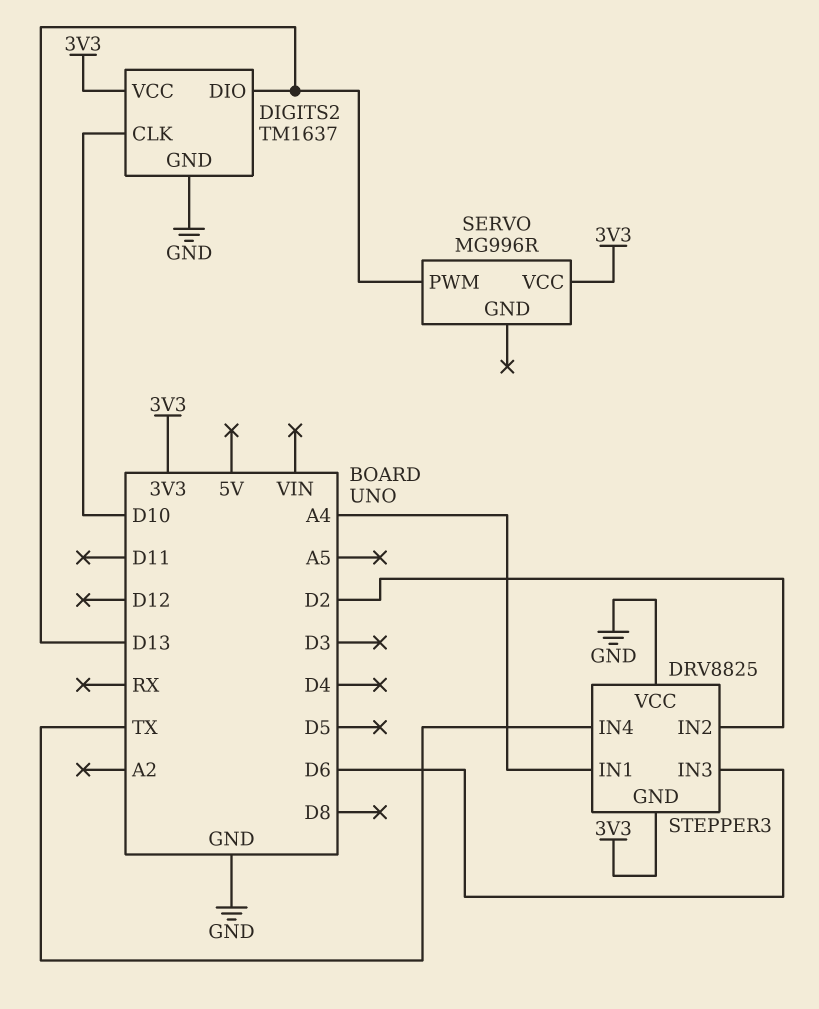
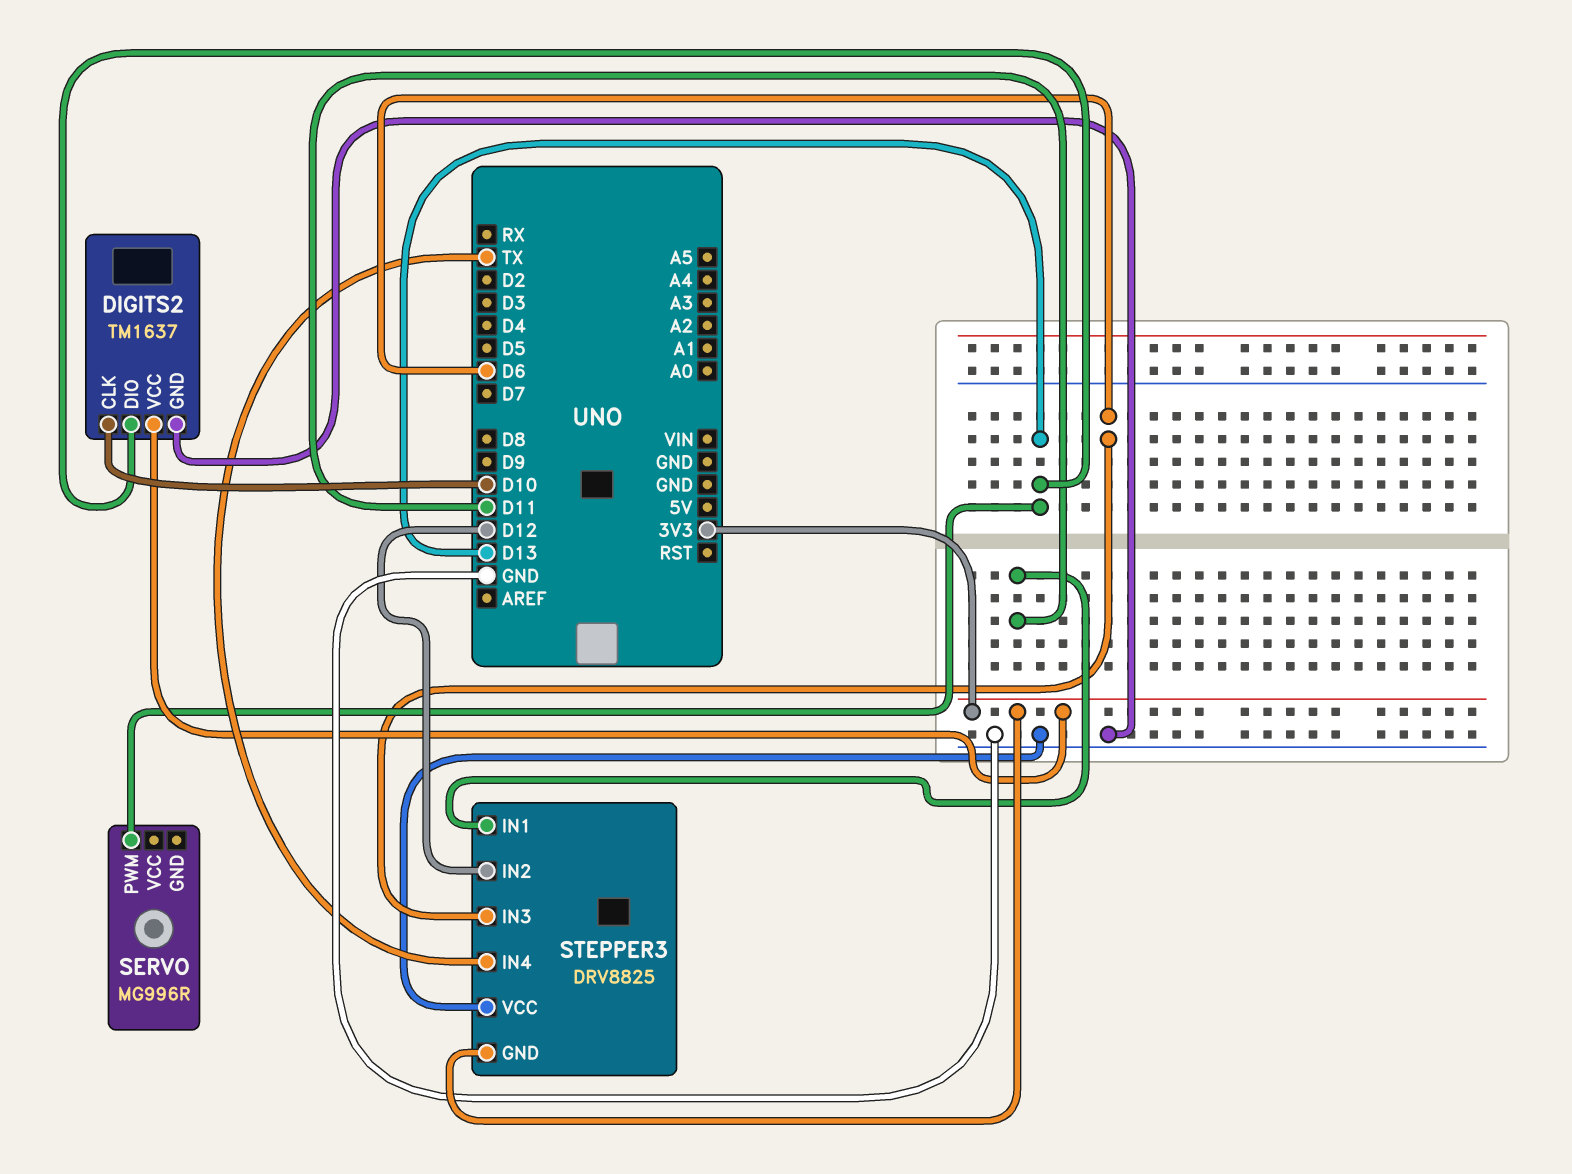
SERVO pin VCC: 3V3 -> none
STEPPER3 pin IN1: A4 -> D11
STEPPER3 pin IN2: D2 -> D12

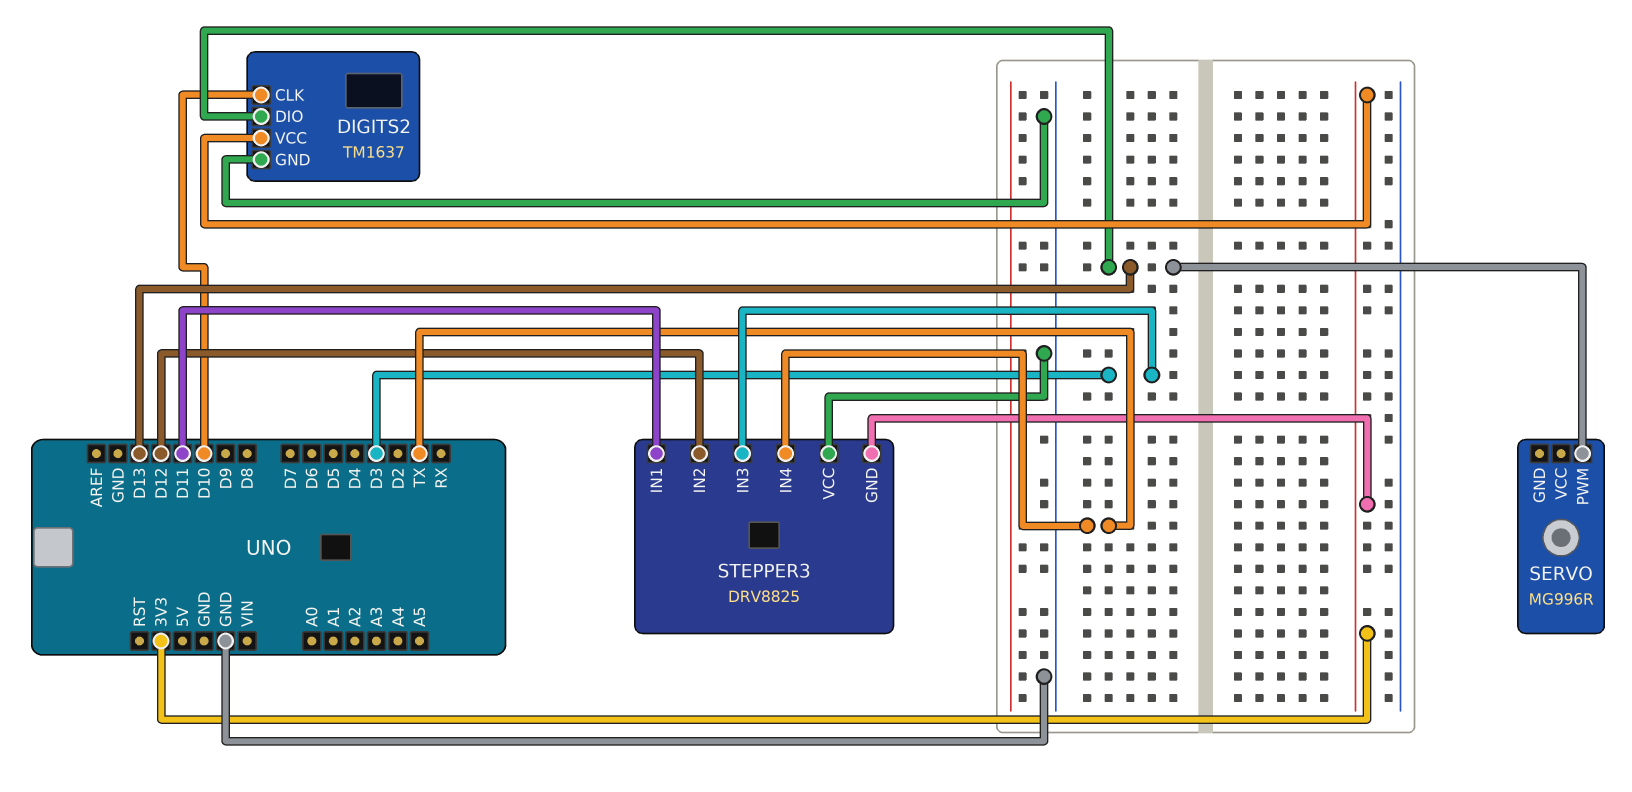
STEPPER3 pin IN3: D6 -> D3

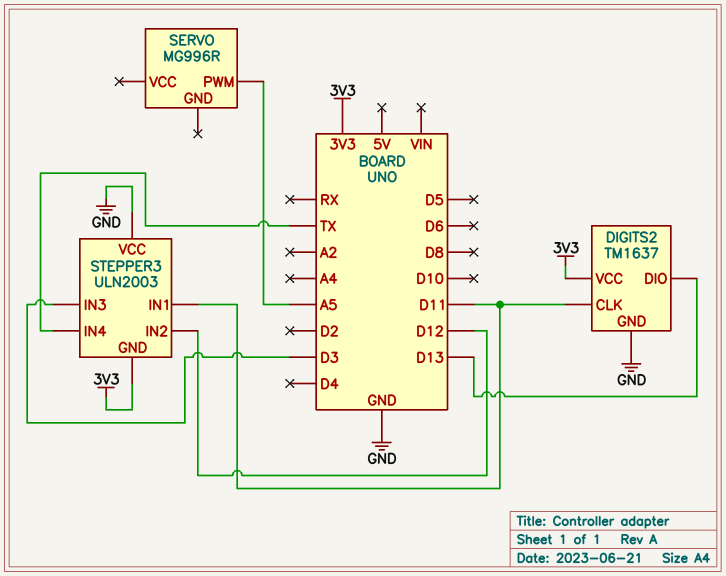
DIGITS2 pin CLK: D10 -> D11
SERVO pin PWM: D13 -> A5
STEPPER3: DRV8825 -> ULN2003

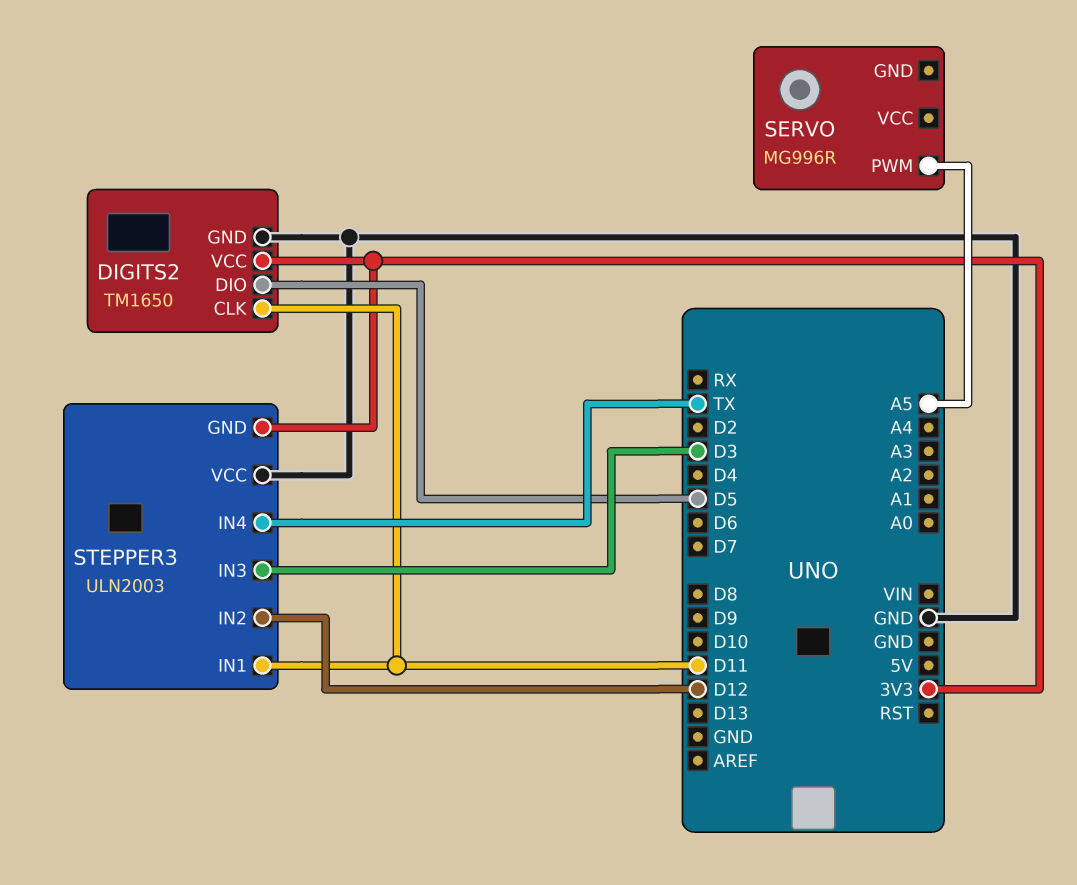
DIGITS2: TM1637 -> TM1650
DIGITS2 pin DIO: D13 -> D5

